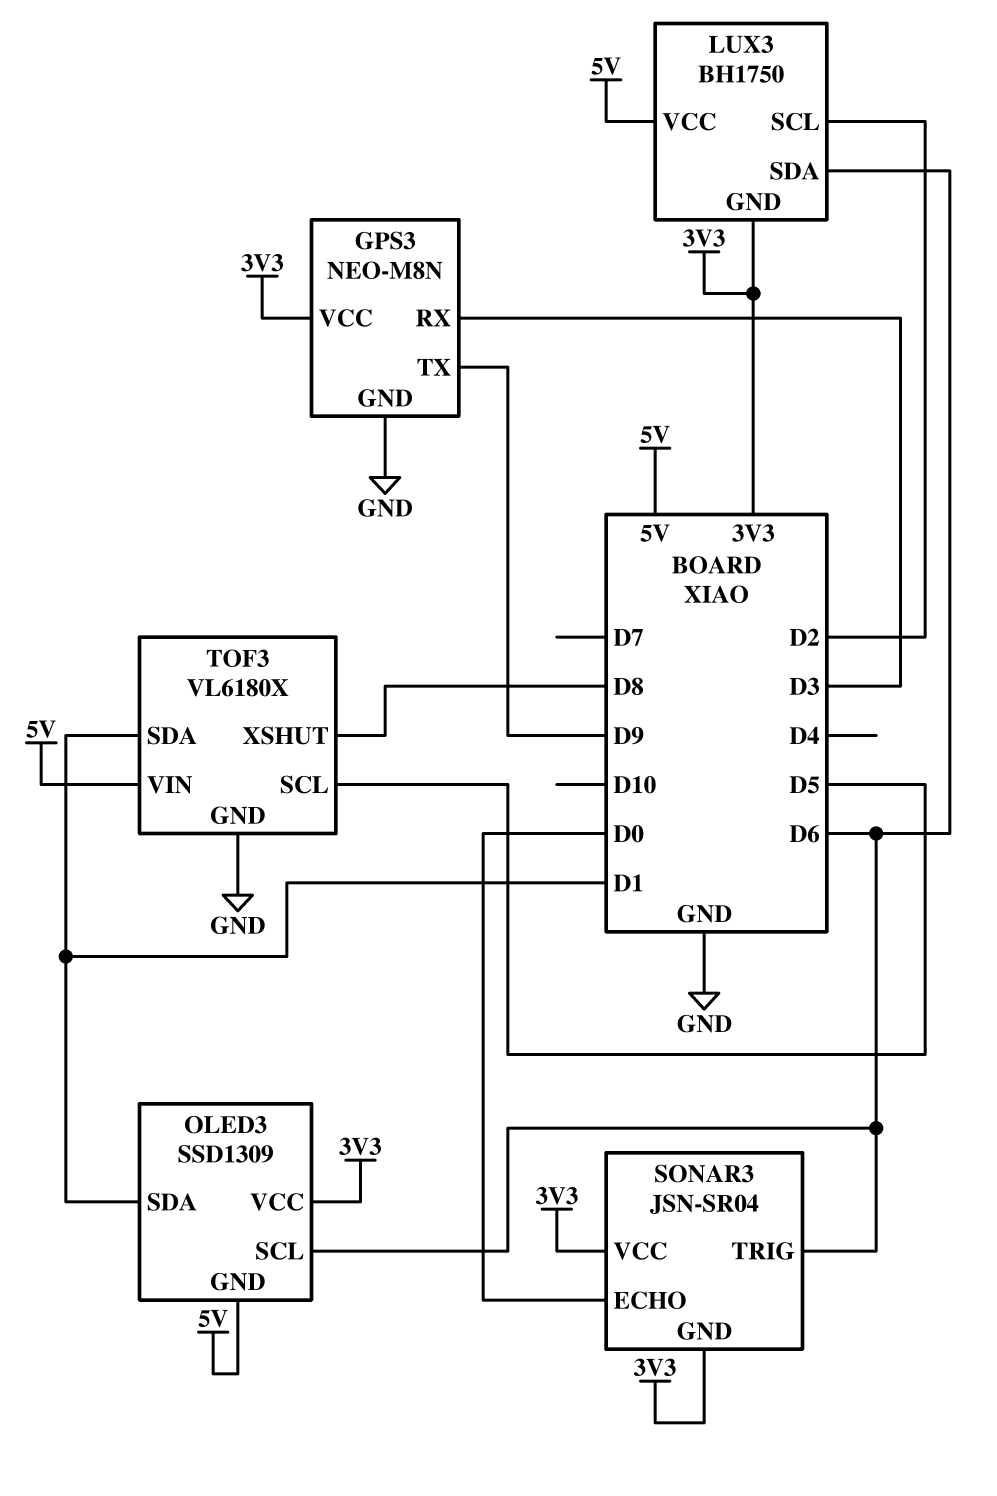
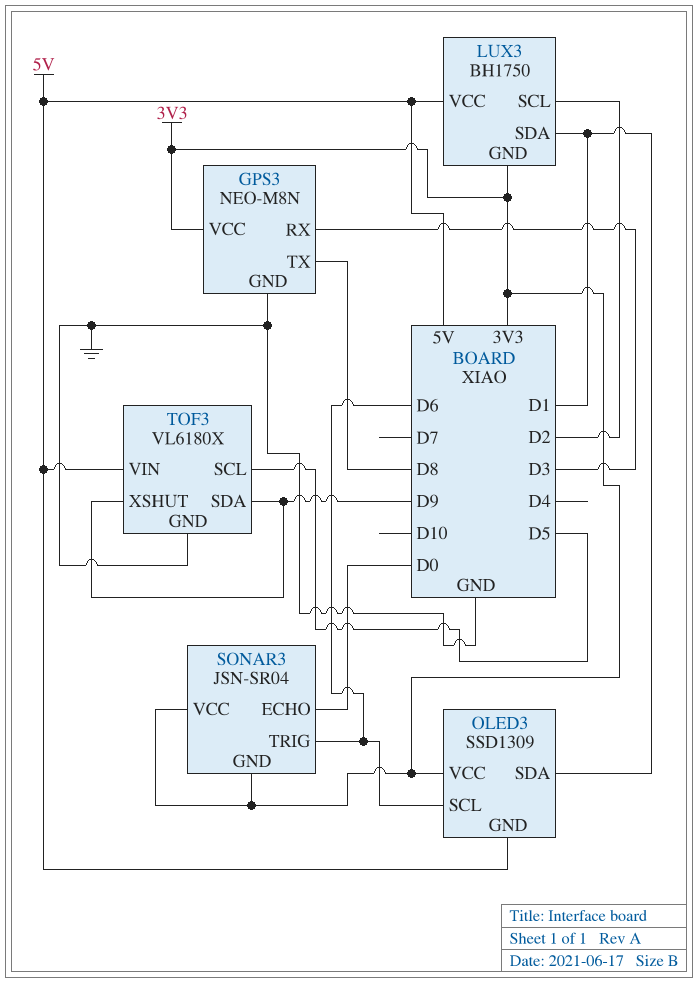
GPS3 pin TX: D9 -> D8
LUX3 pin SDA: D6 -> D1
TOF3 pin SDA: D1 -> D9
TOF3 pin XSHUT: D8 -> D9

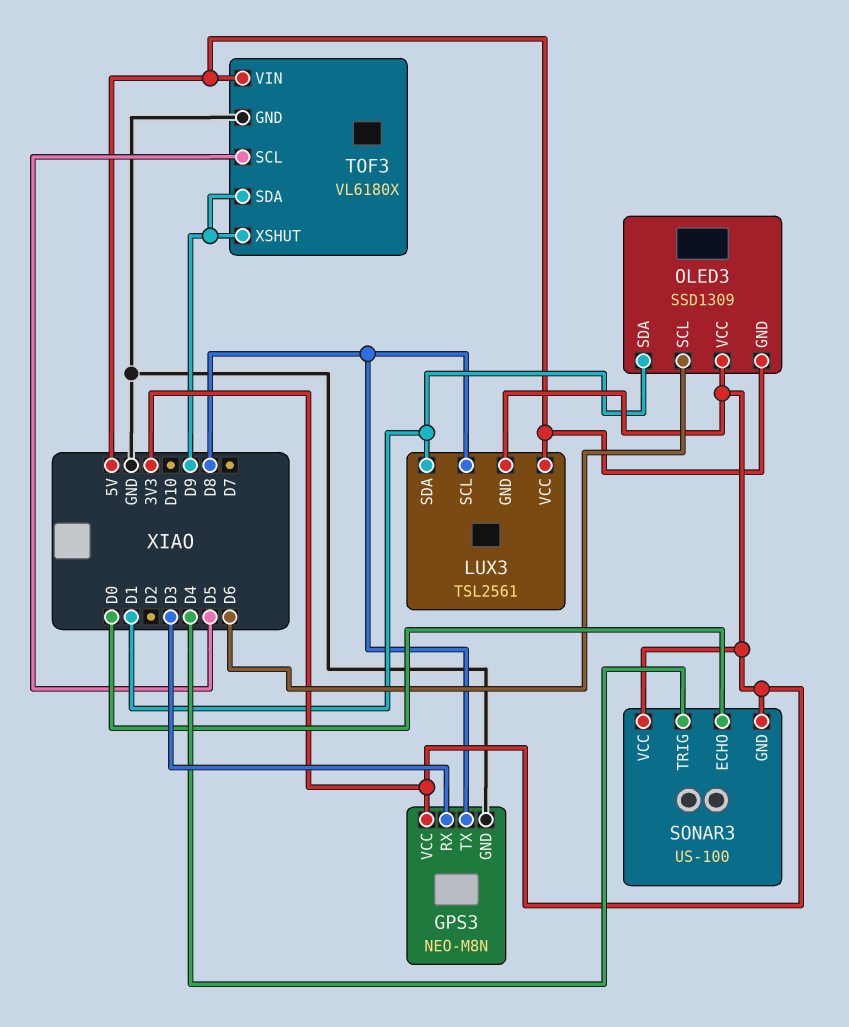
LUX3: BH1750 -> TSL2561
LUX3 pin SCL: D2 -> D8
SONAR3: JSN-SR04 -> US-100
SONAR3 pin TRIG: D6 -> D4

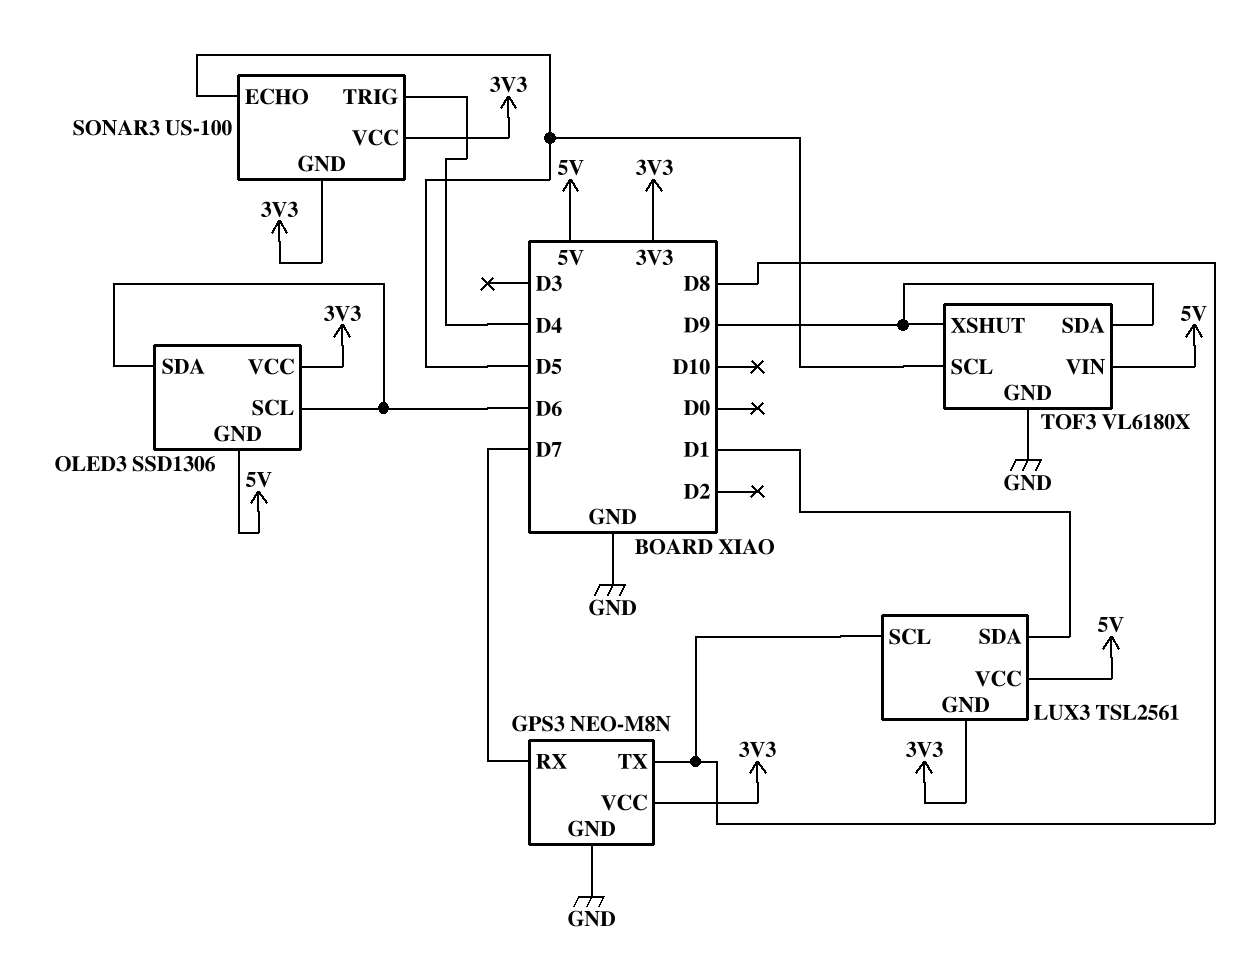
GPS3 pin RX: D3 -> D7
OLED3: SSD1309 -> SSD1306
OLED3 pin SDA: D1 -> D6
SONAR3 pin ECHO: D0 -> D5

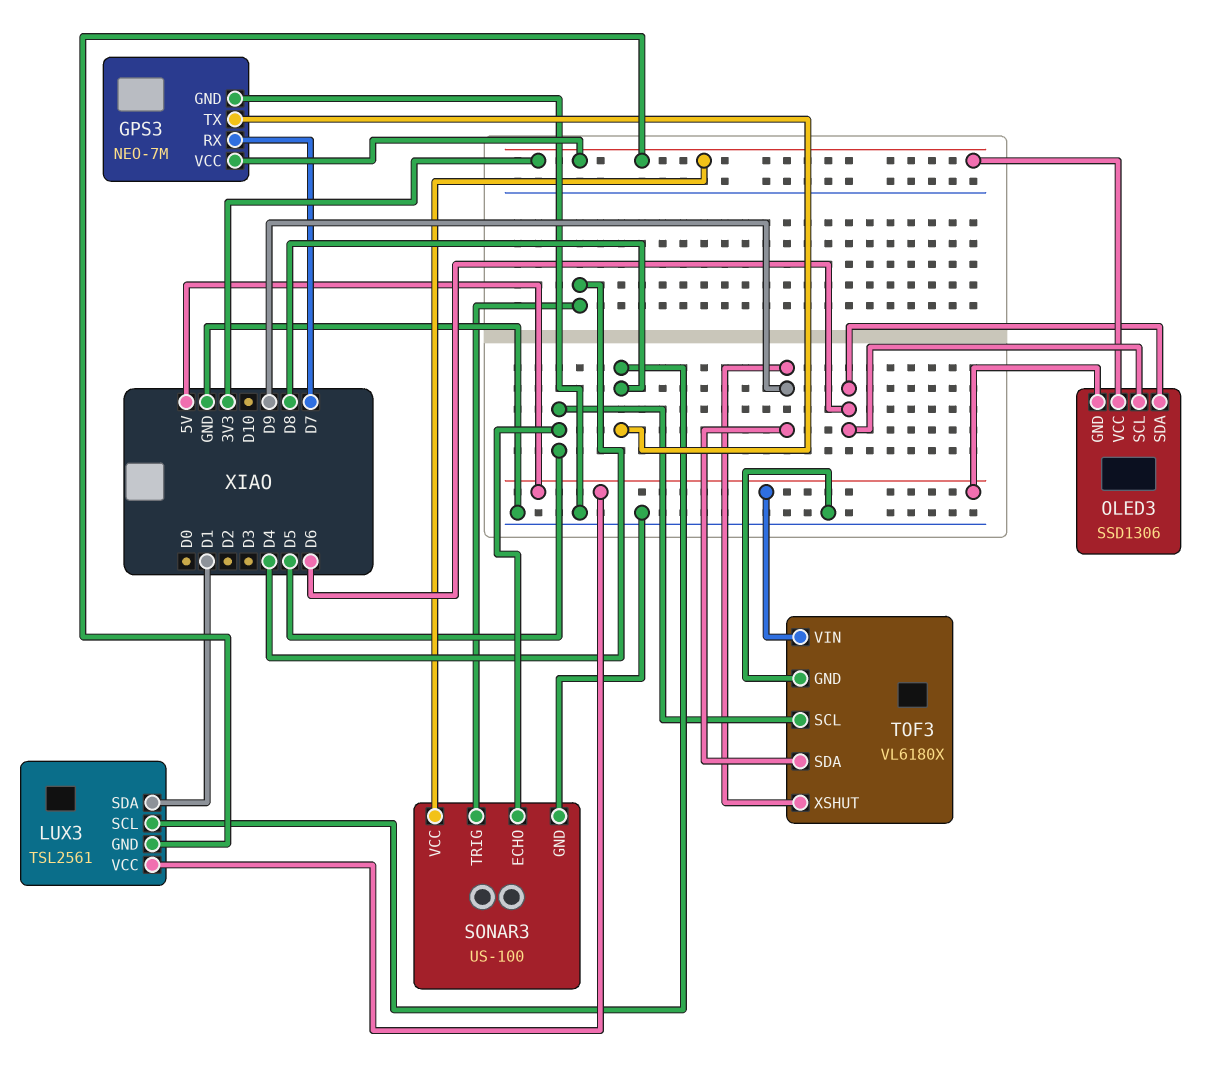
GPS3: NEO-M8N -> NEO-7M
SONAR3 pin GND: 3V3 -> GND

